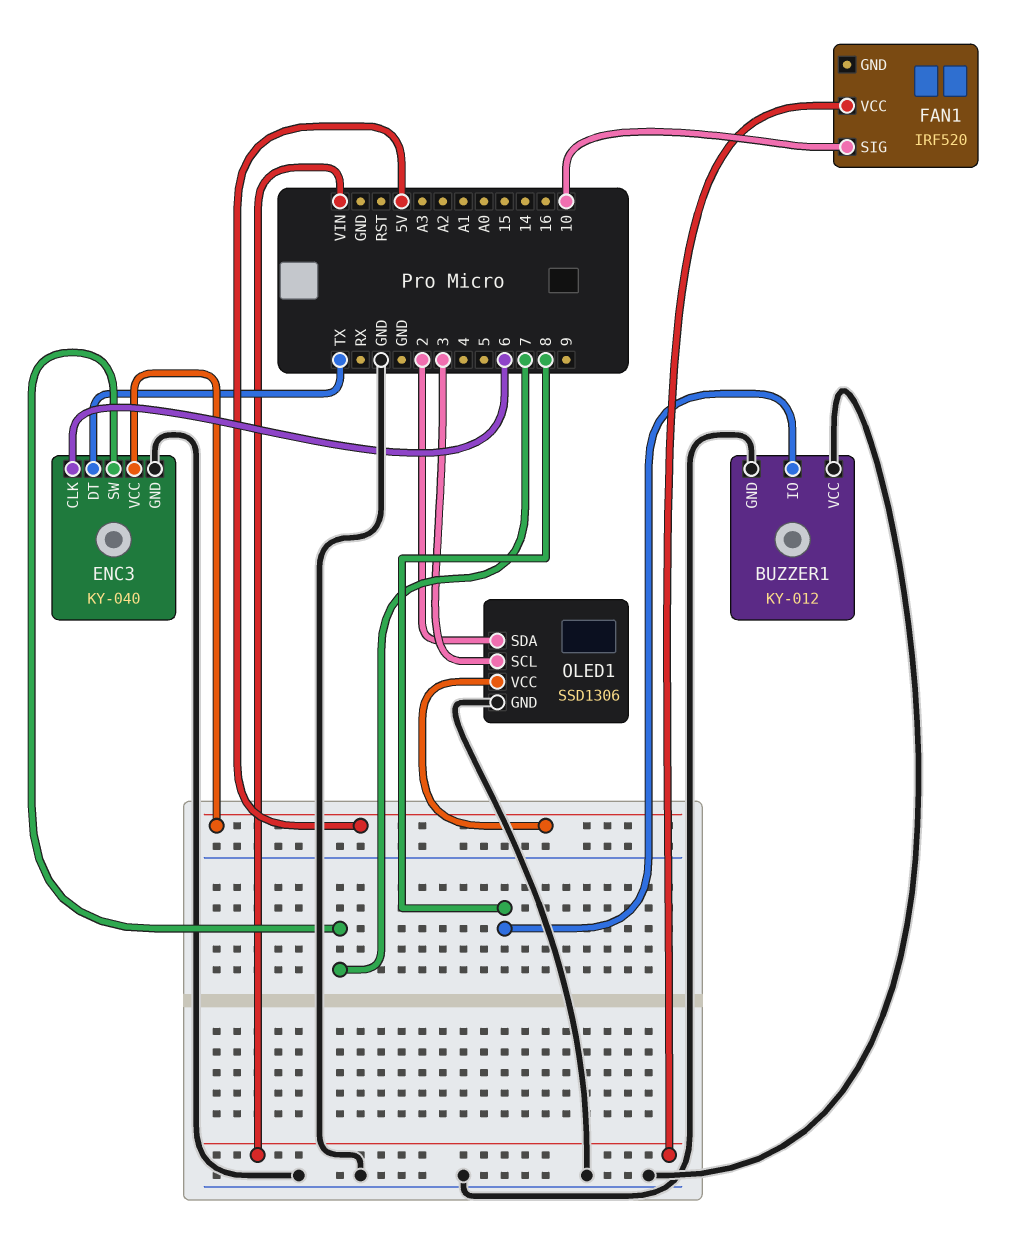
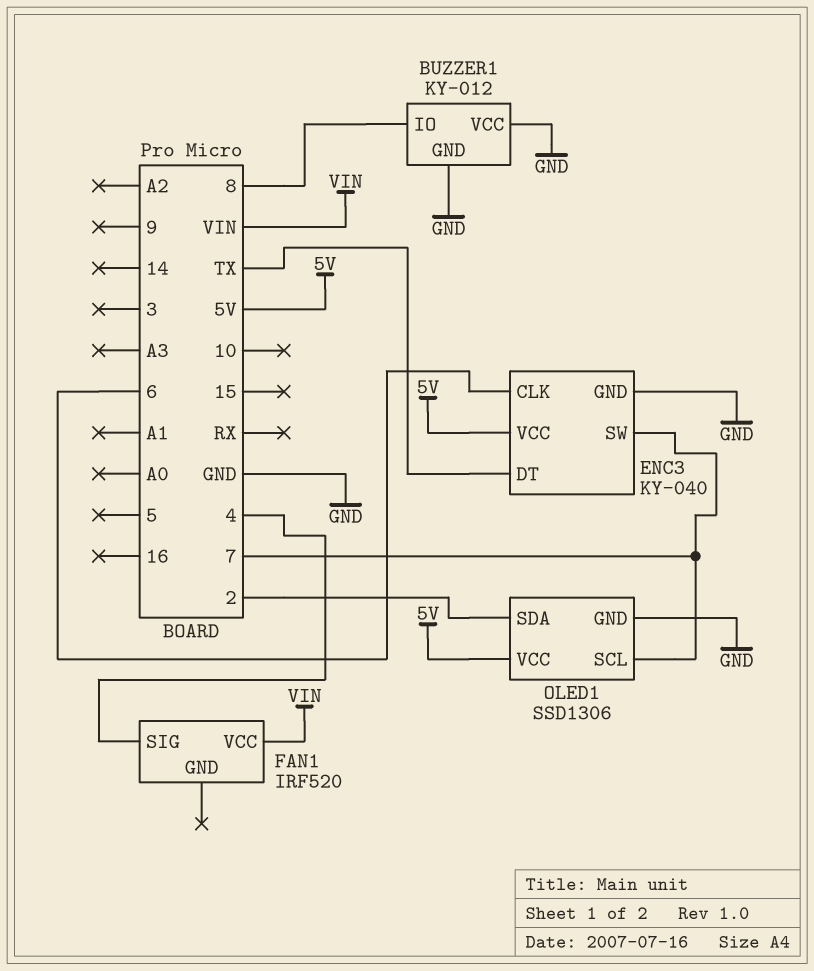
FAN1 pin SIG: 10 -> 4
OLED1 pin SCL: 3 -> 7

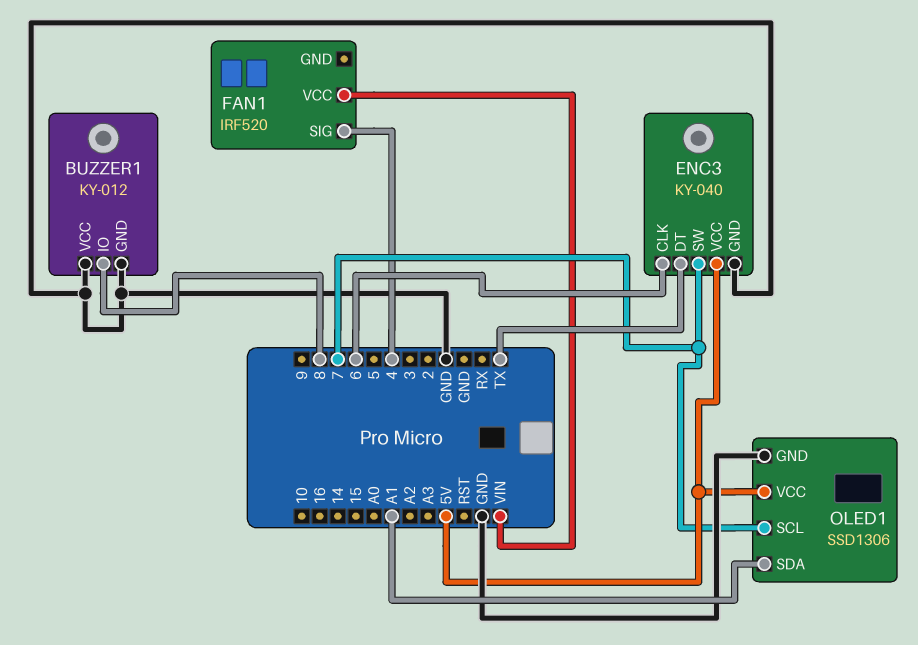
OLED1 pin SDA: 2 -> A1

